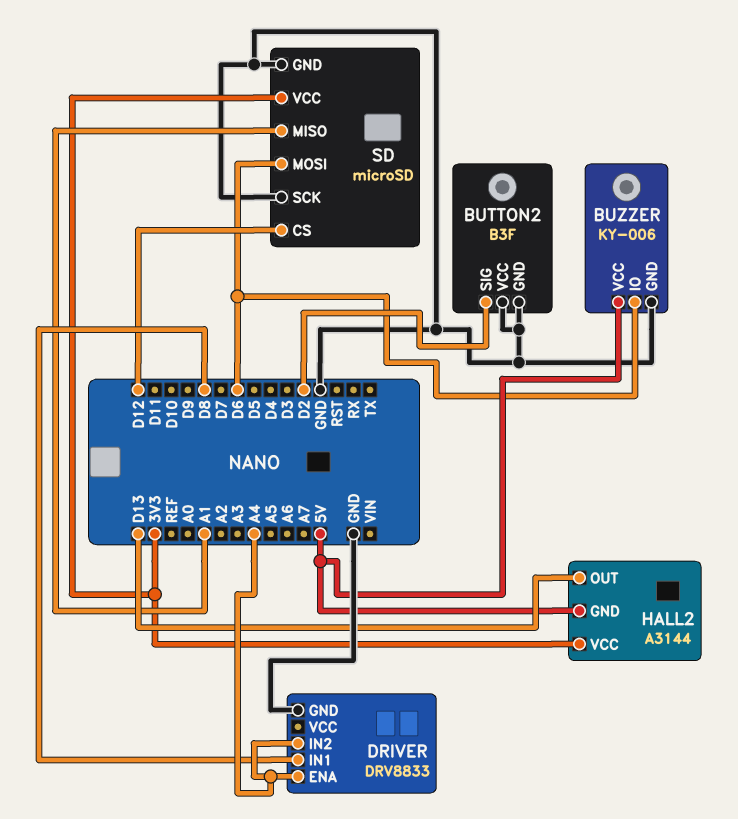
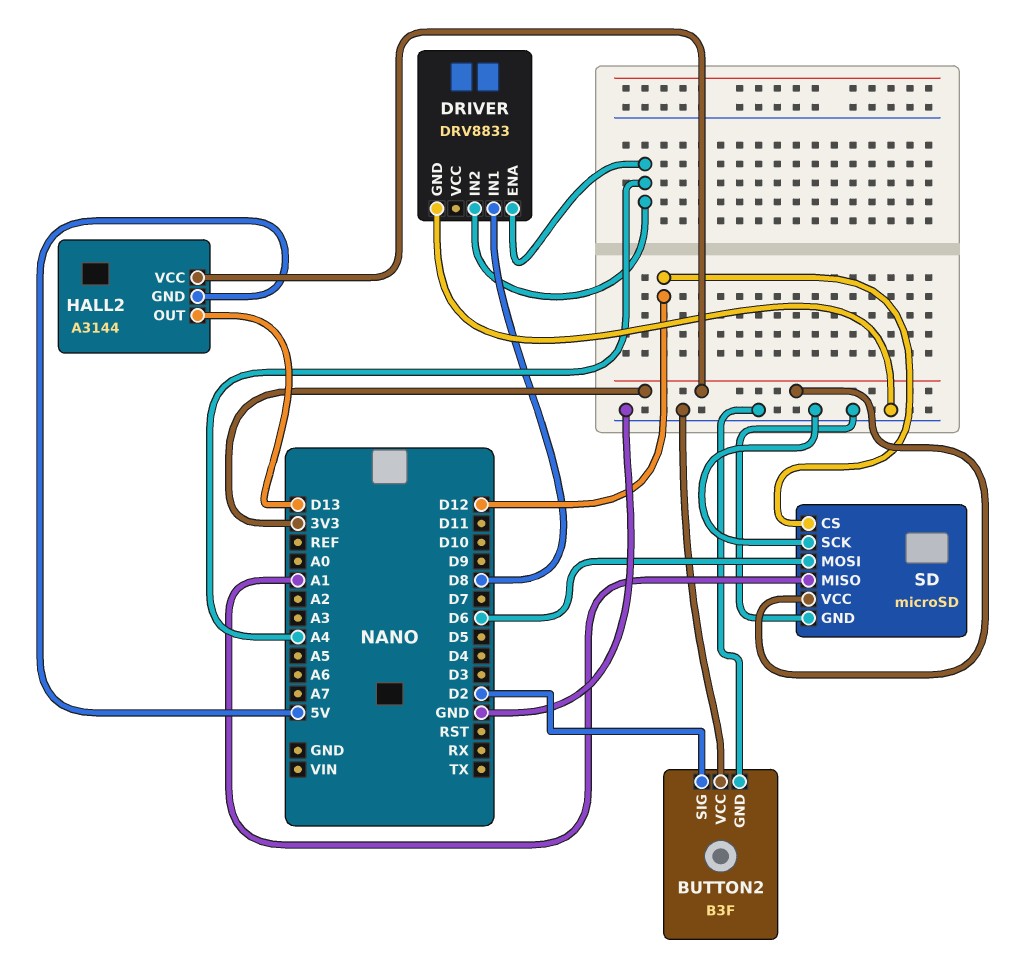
BUZZER: KY-006 -> none
BUZZER pin GND: GND -> none
BUZZER pin IO: D6 -> none
BUZZER pin VCC: 5V -> none

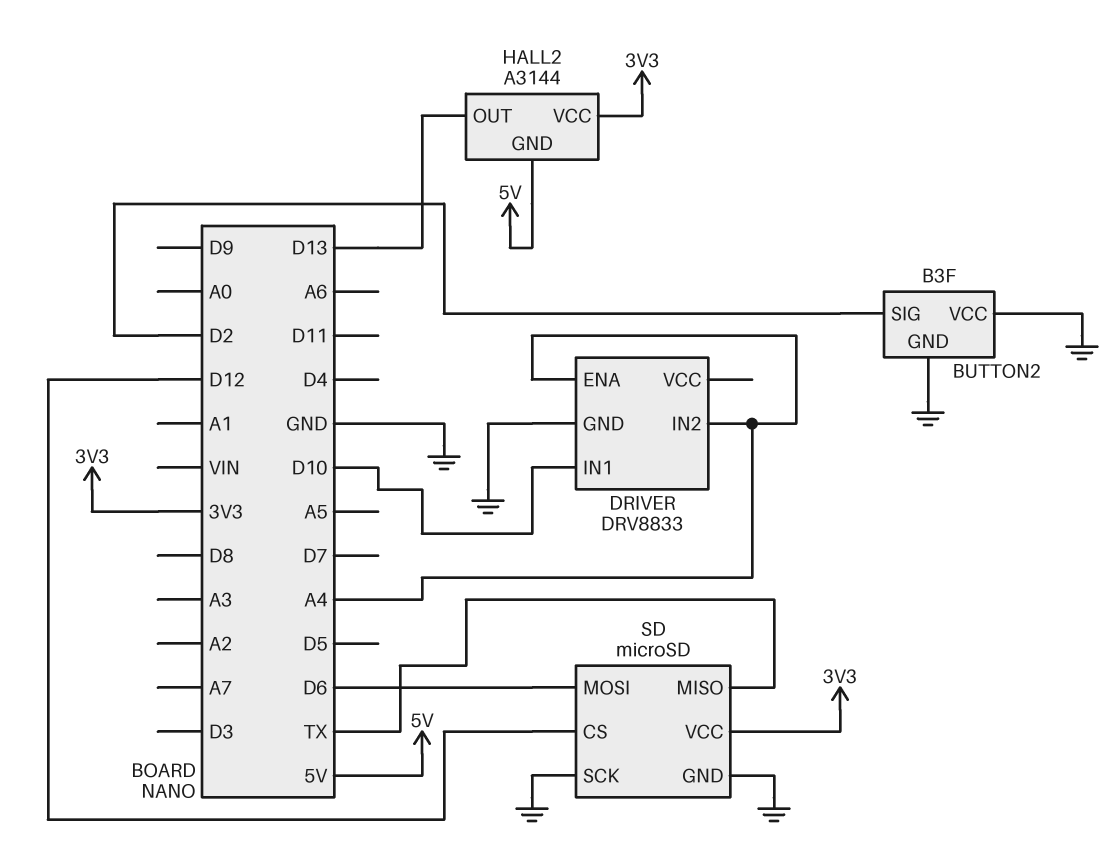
DRIVER pin IN1: D8 -> D10
SD pin MISO: A1 -> TX

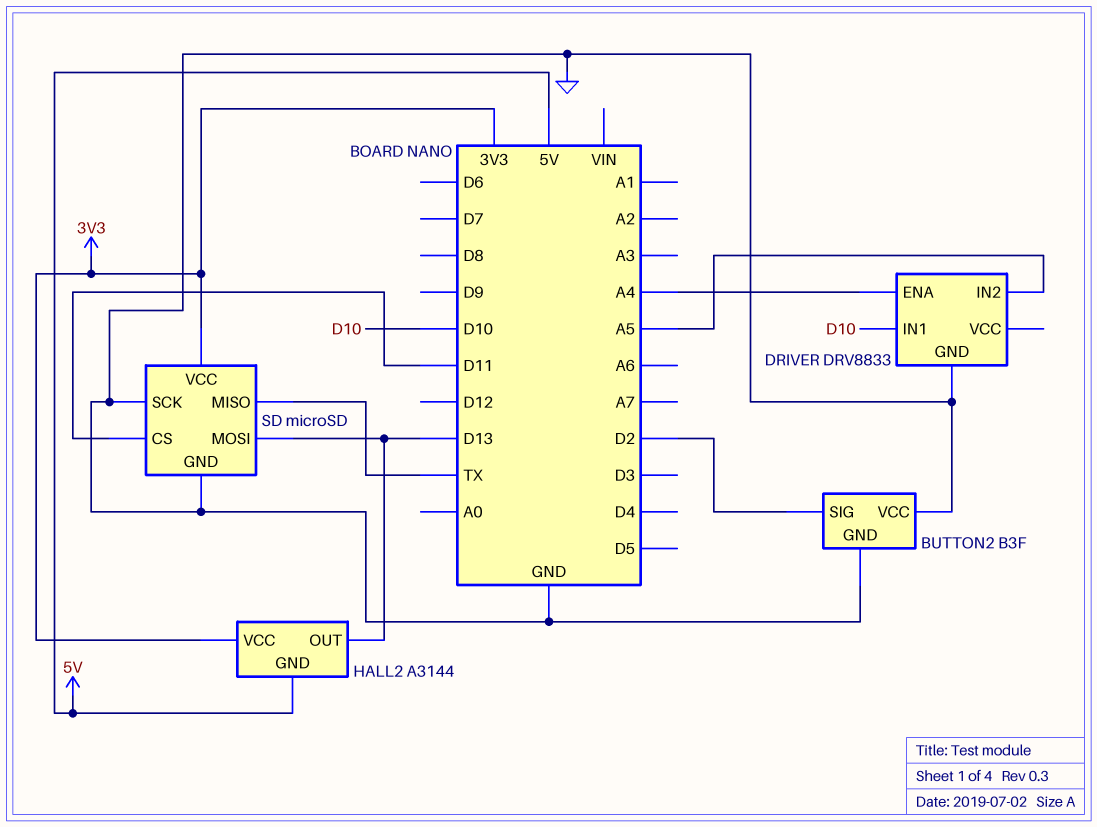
DRIVER pin IN2: A4 -> A5
SD pin CS: D12 -> D11
SD pin MOSI: D6 -> D13

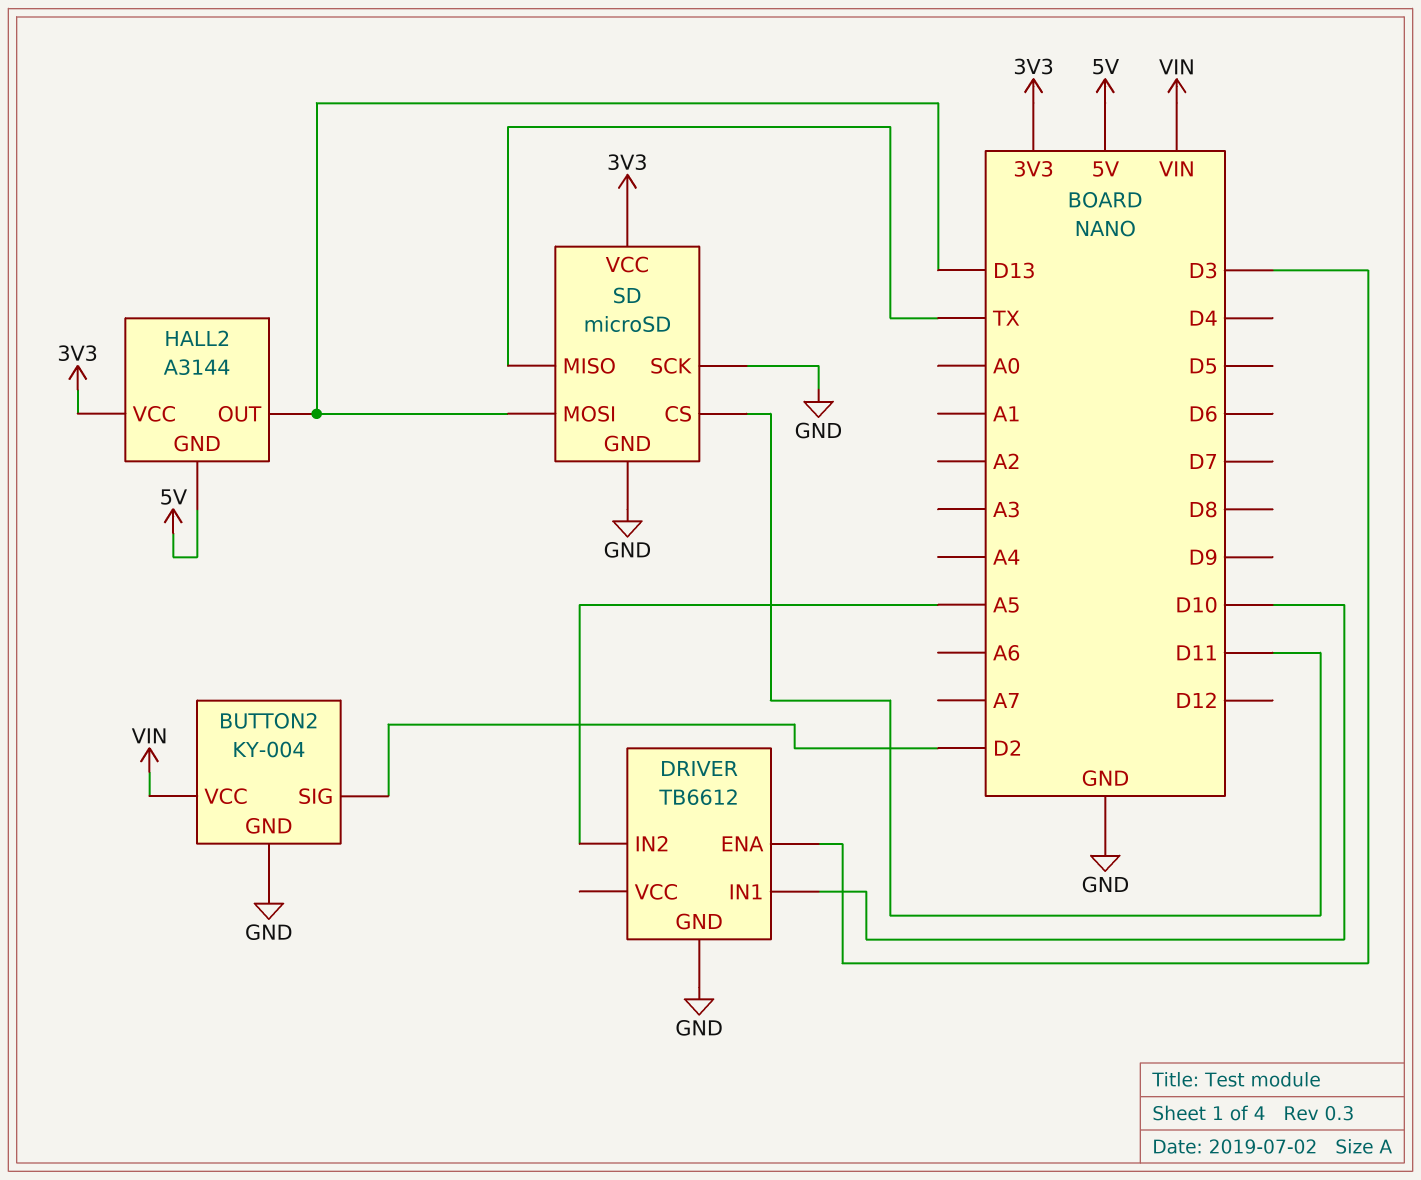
BUTTON2: B3F -> KY-004
BUTTON2 pin VCC: GND -> VIN
DRIVER: DRV8833 -> TB6612
DRIVER pin ENA: A4 -> D3

